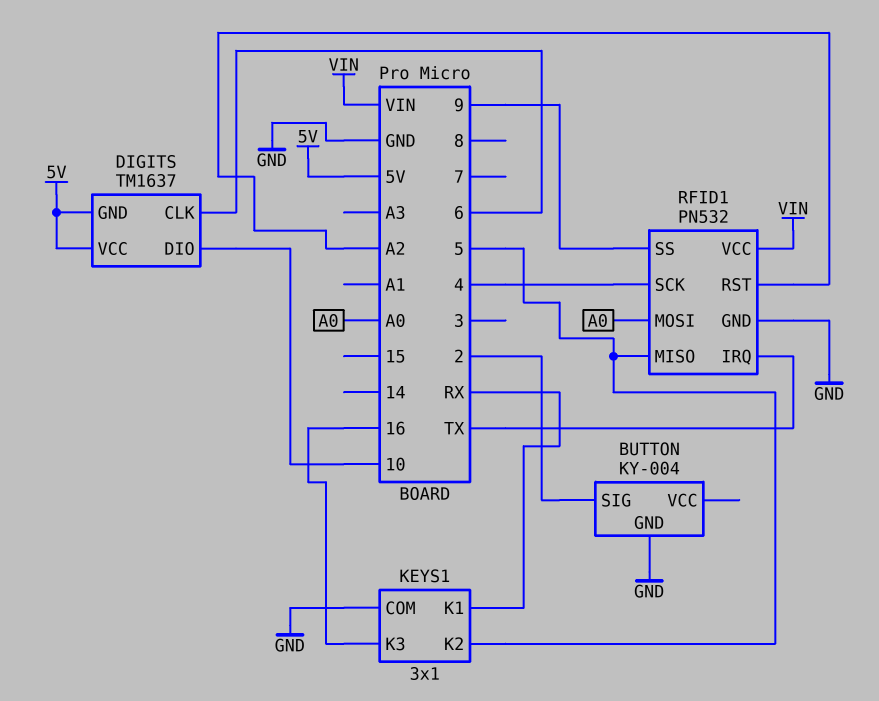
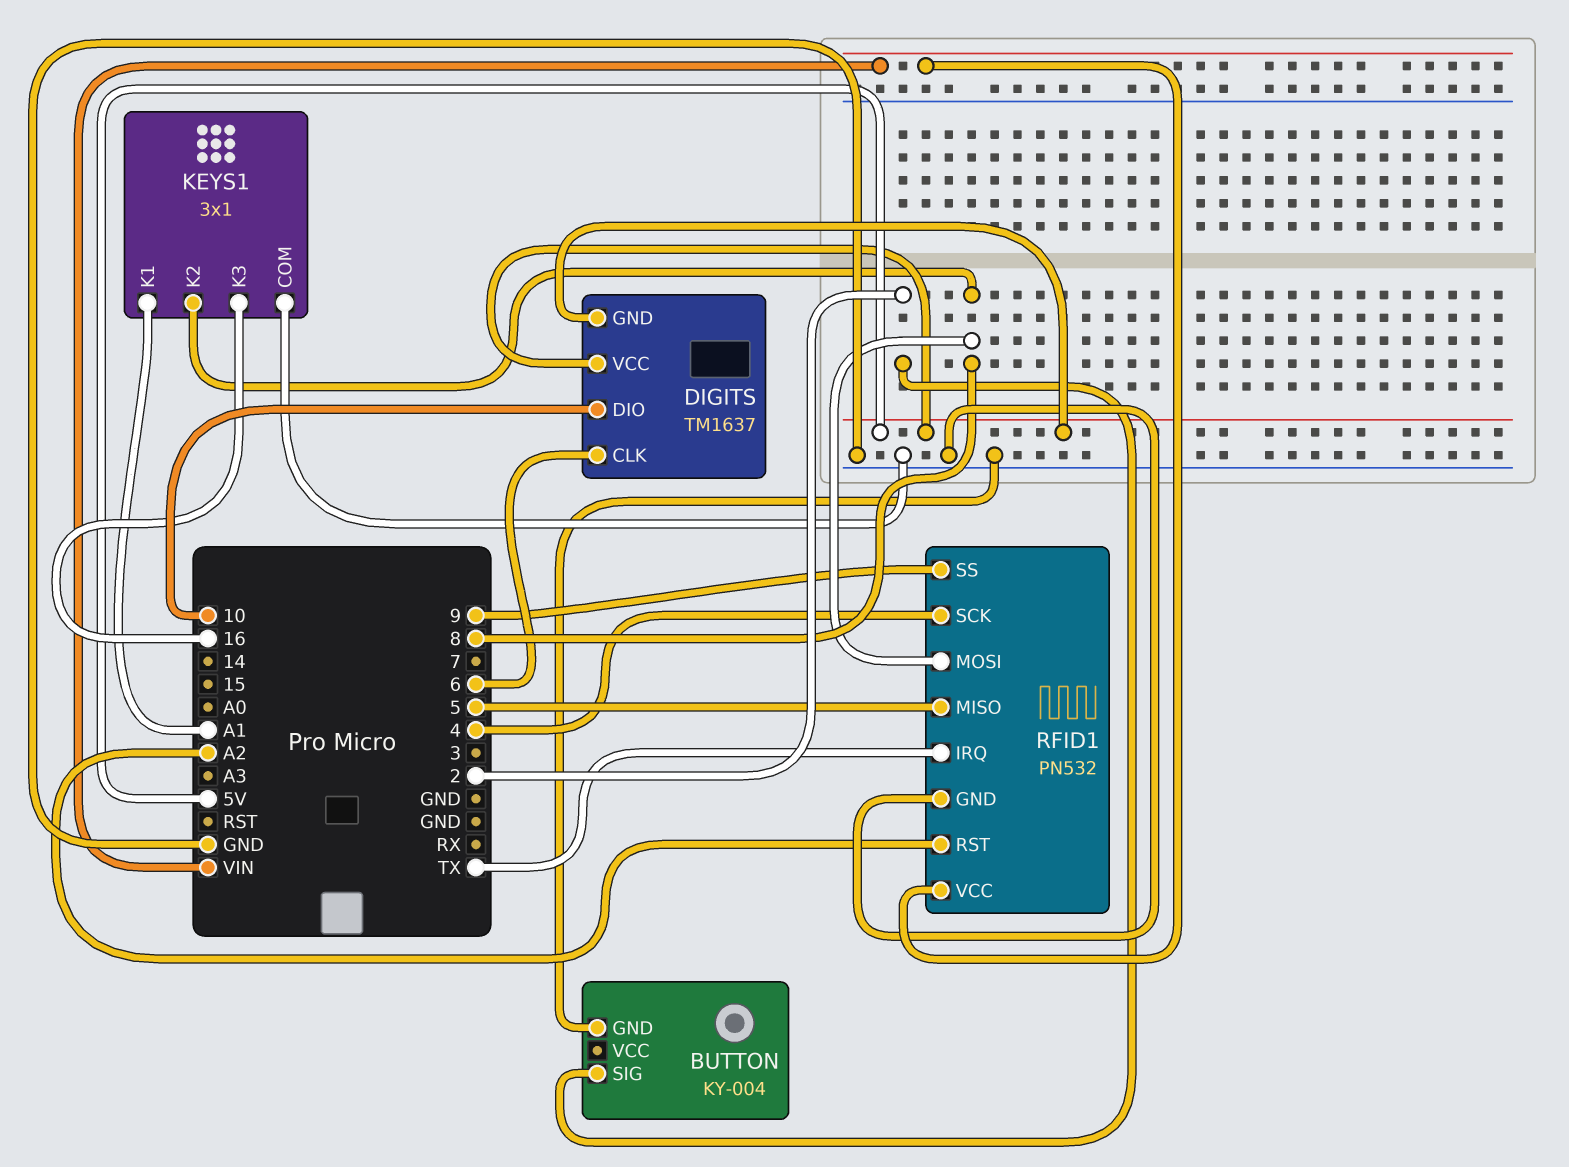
KEYS1 pin K1: RX -> A1
KEYS1 pin K2: 5 -> 8
RFID1 pin MOSI: A0 -> 8

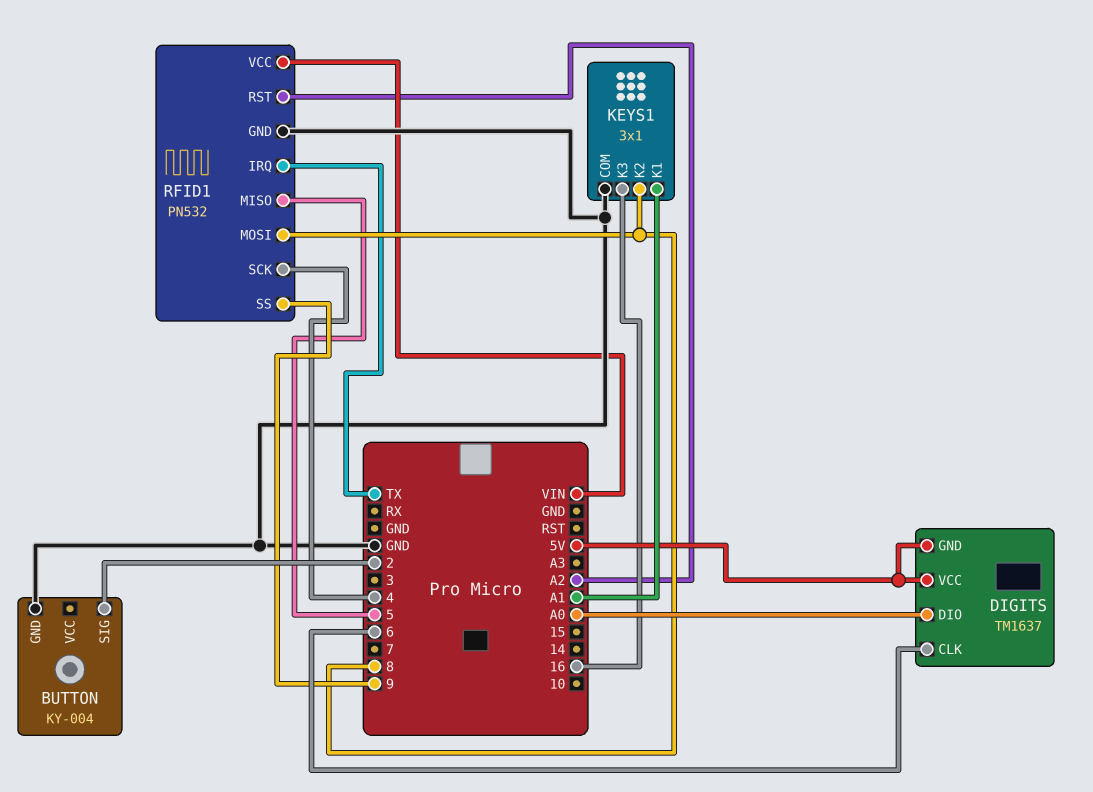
DIGITS pin DIO: 10 -> A0

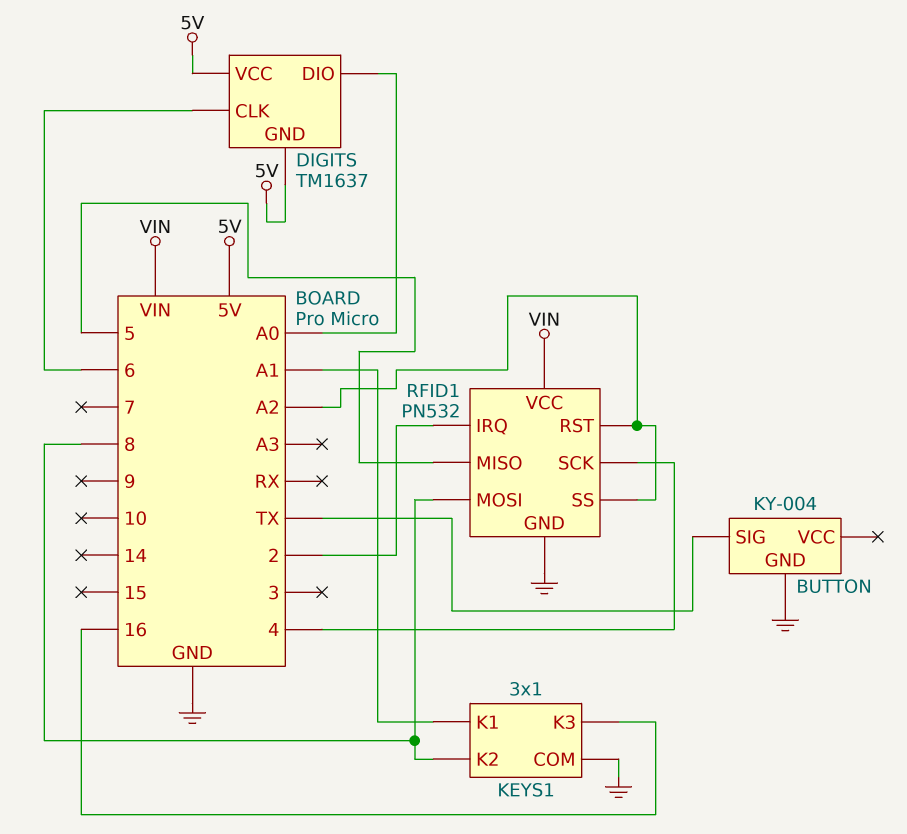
BUTTON pin SIG: 2 -> TX
RFID1 pin IRQ: TX -> 2
RFID1 pin SS: 9 -> A2

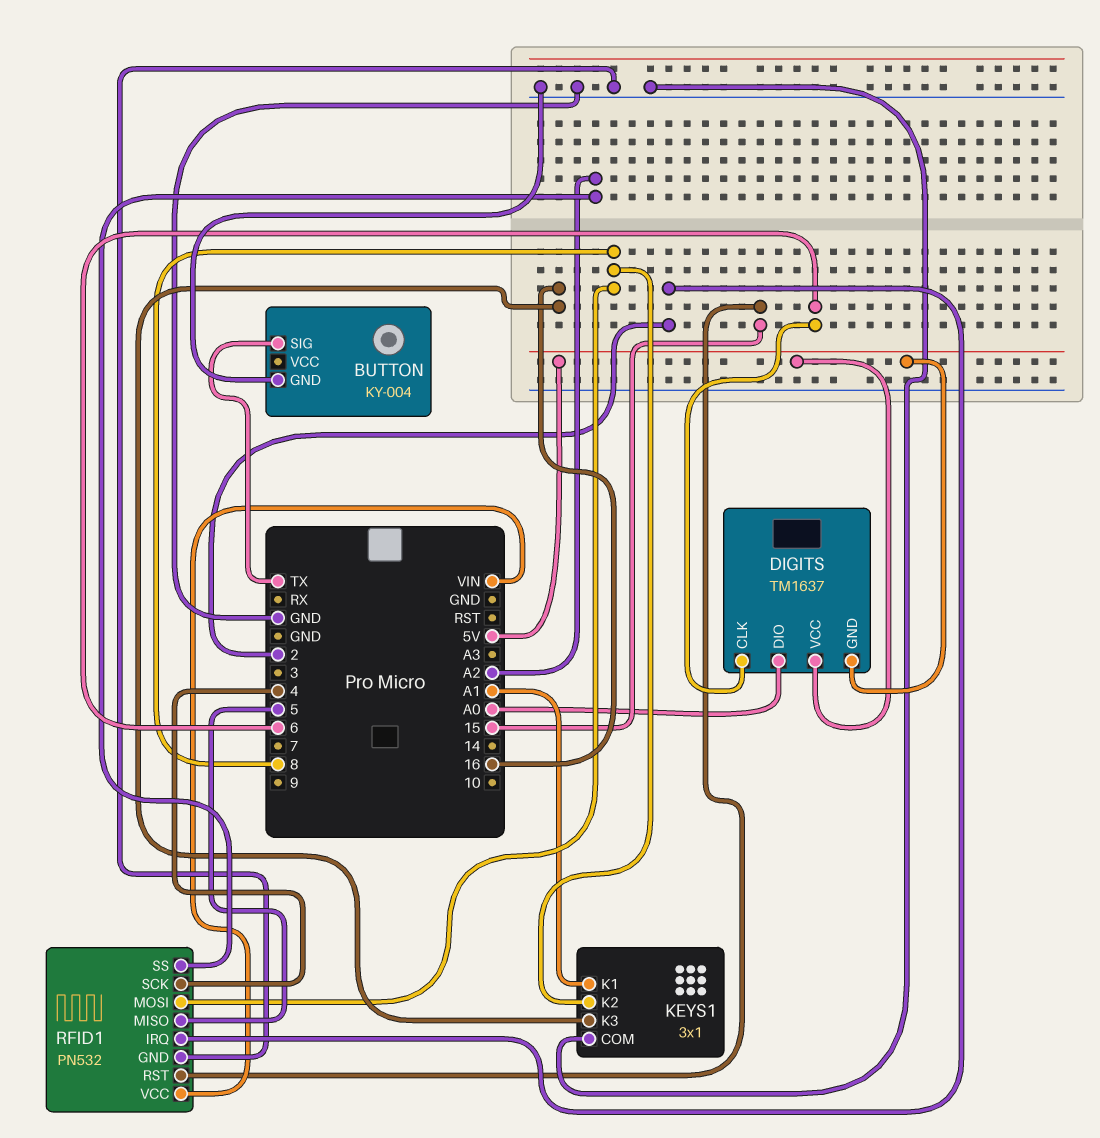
RFID1 pin RST: A2 -> 15

